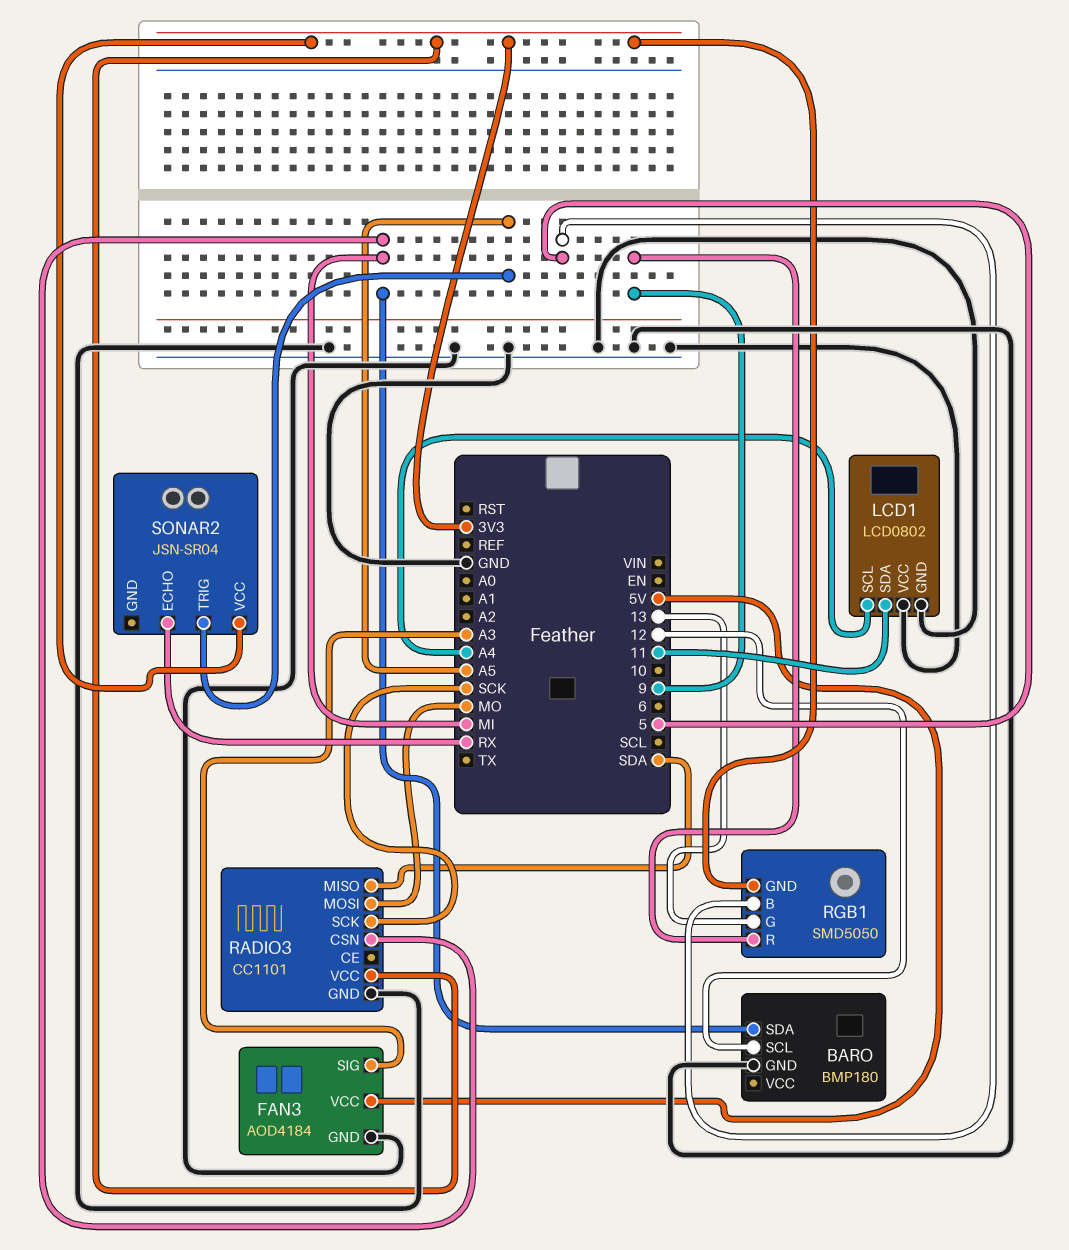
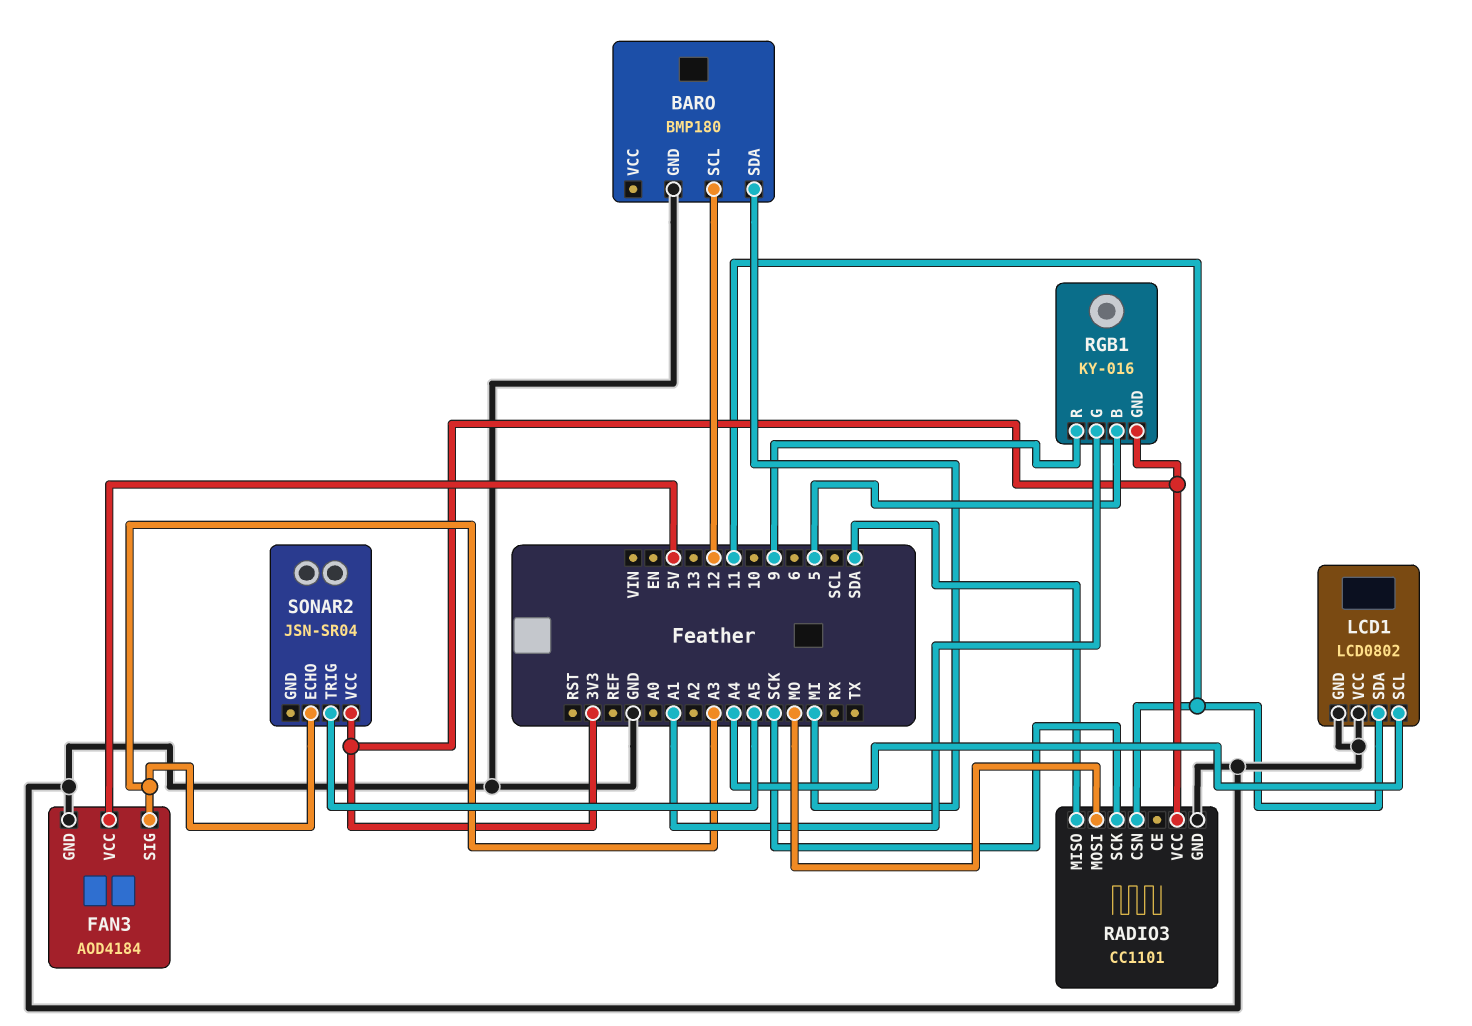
RADIO3 pin CSN: MI -> 11
RGB1: SMD5050 -> KY-016
RGB1 pin G: 13 -> A1
SONAR2 pin ECHO: RX -> A3

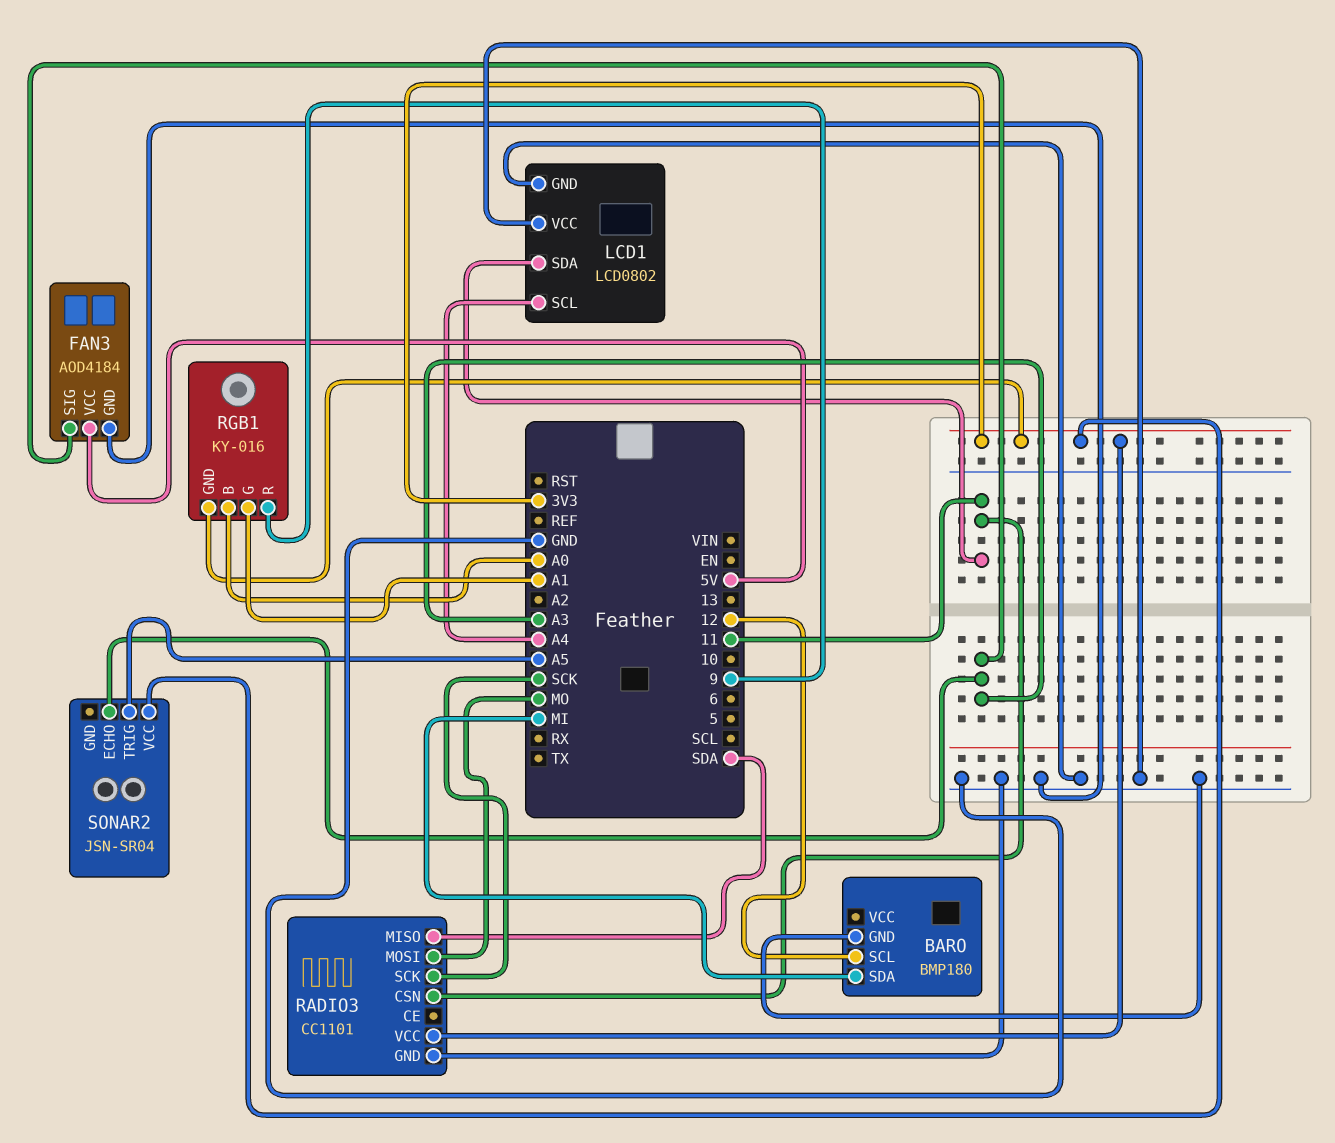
RGB1 pin B: 5 -> A0

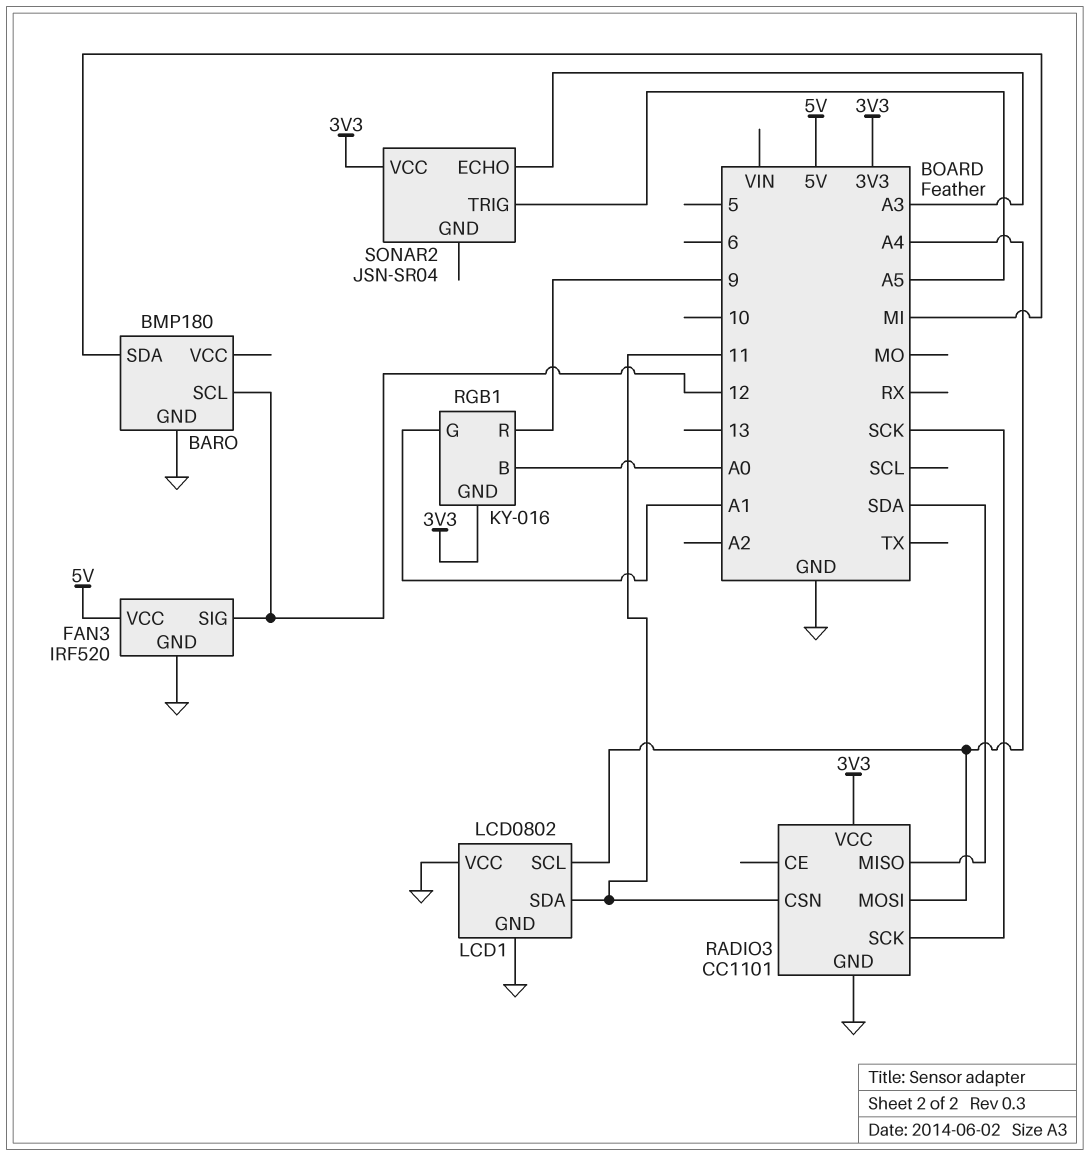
FAN3: AOD4184 -> IRF520
FAN3 pin SIG: A3 -> 12
RADIO3 pin MOSI: MO -> A4

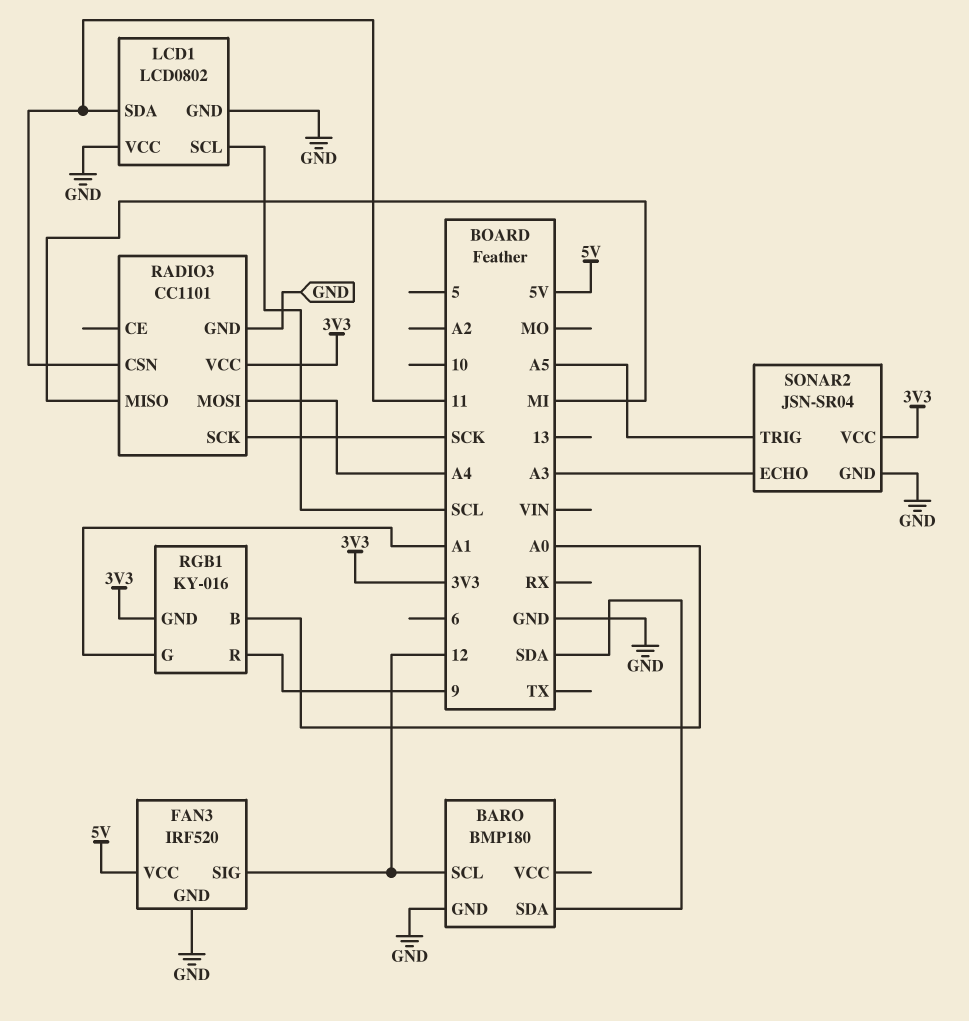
BARO pin SDA: MI -> SDA
LCD1 pin SCL: A4 -> SCL
RADIO3 pin MISO: SDA -> MI
SONAR2 pin GND: none -> GND

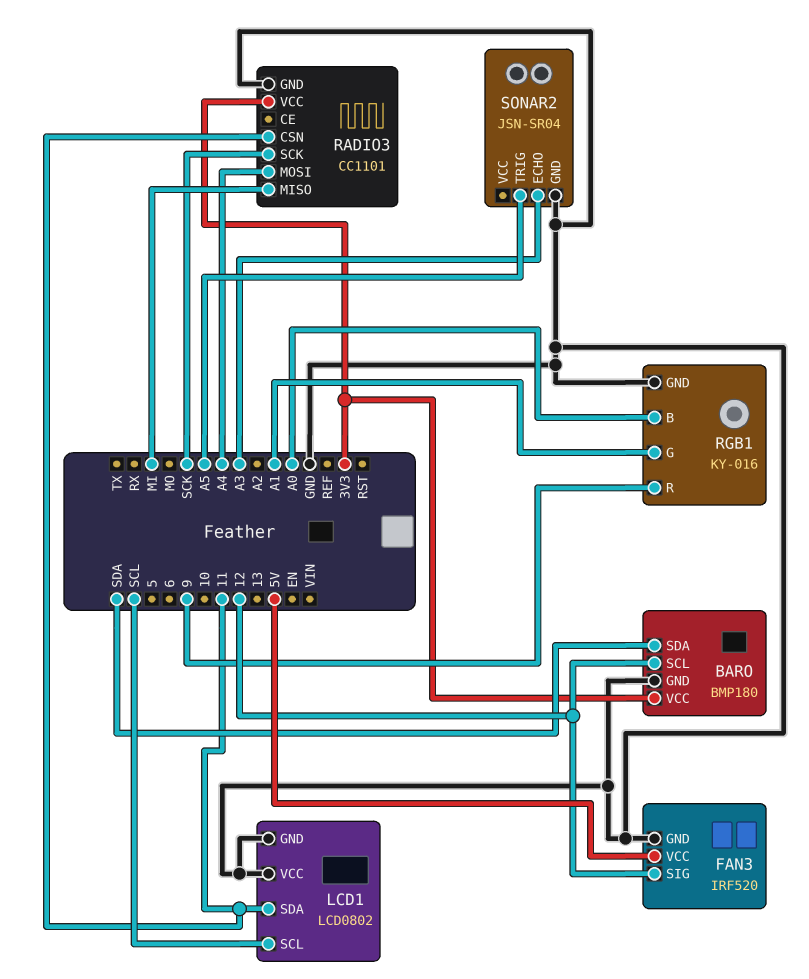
BARO pin VCC: none -> 3V3
RGB1 pin GND: 3V3 -> GND
SONAR2 pin VCC: 3V3 -> none

